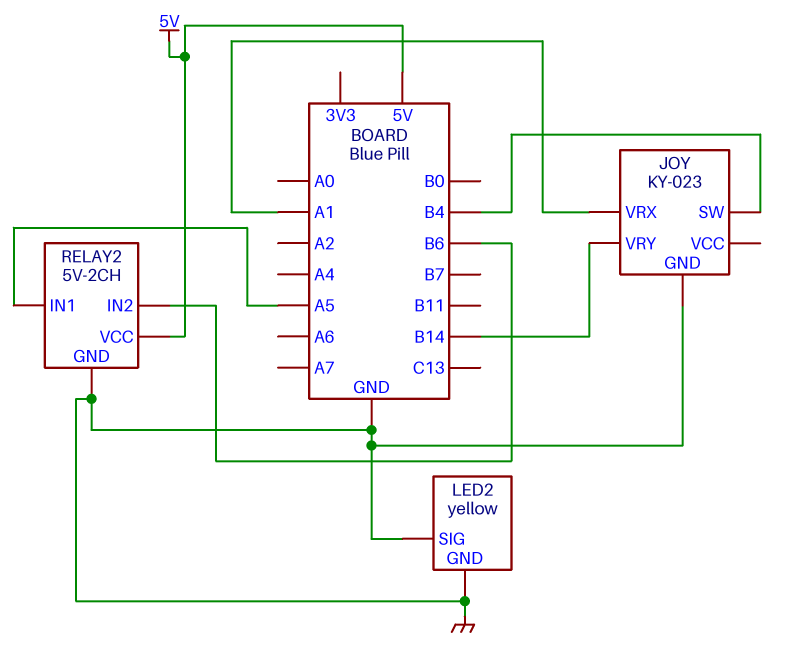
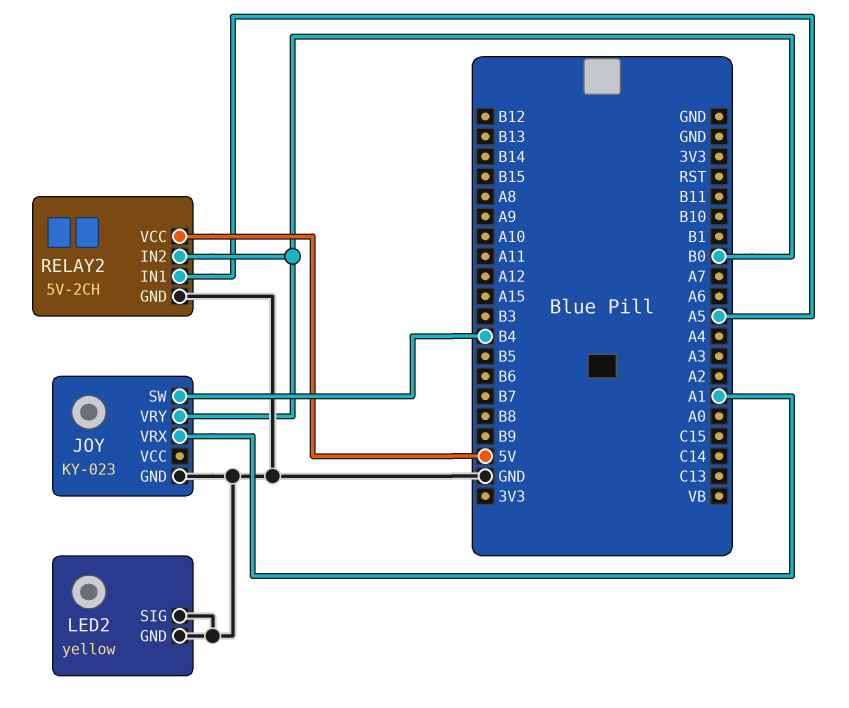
JOY pin VRY: B14 -> B0
RELAY2 pin IN2: B6 -> B0

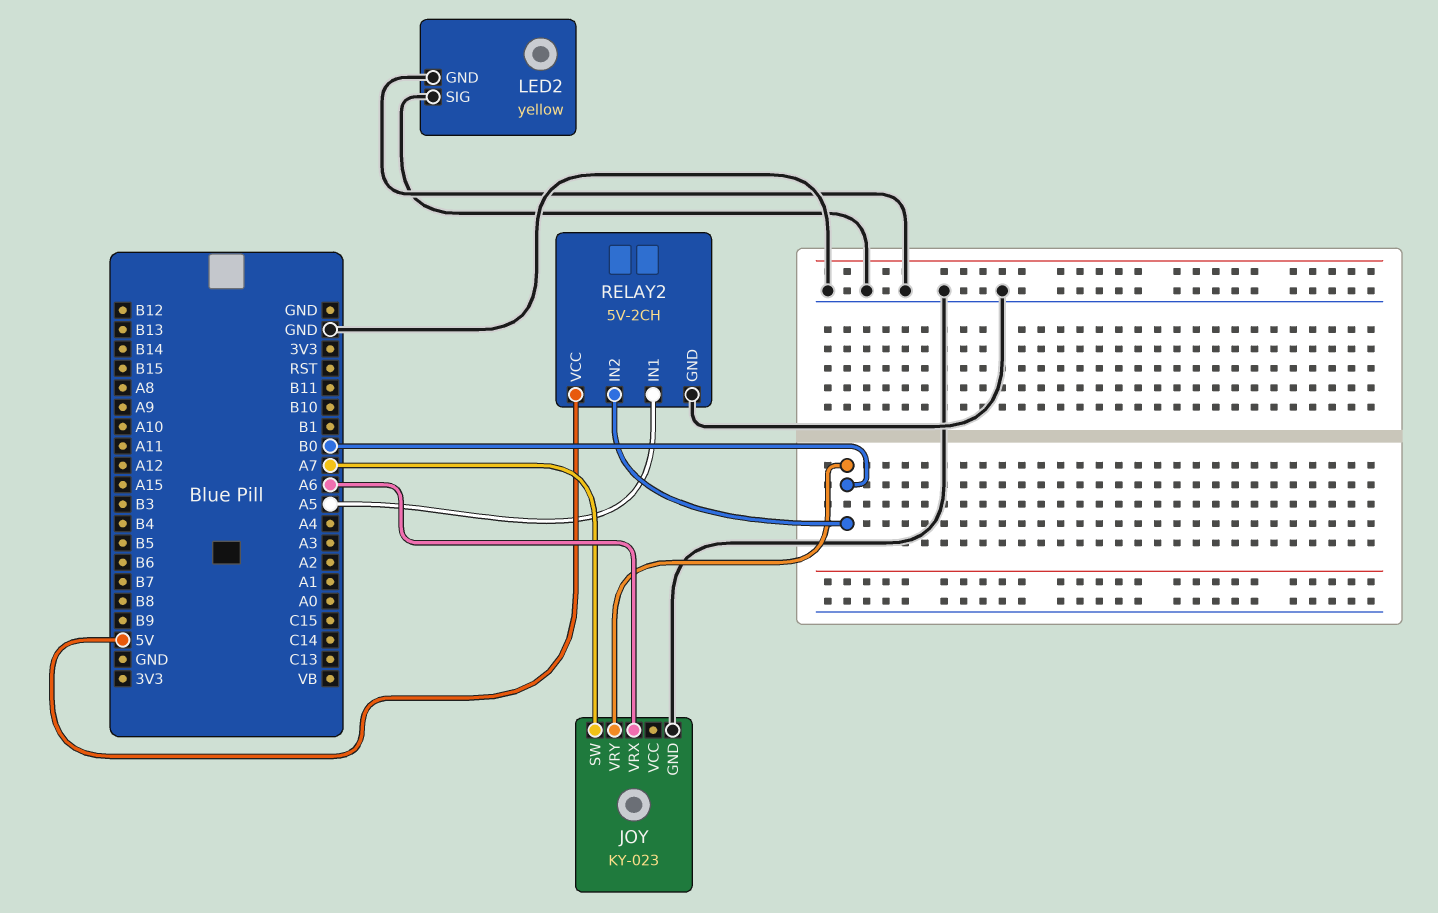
JOY pin SW: B4 -> A7
JOY pin VRX: A1 -> A6

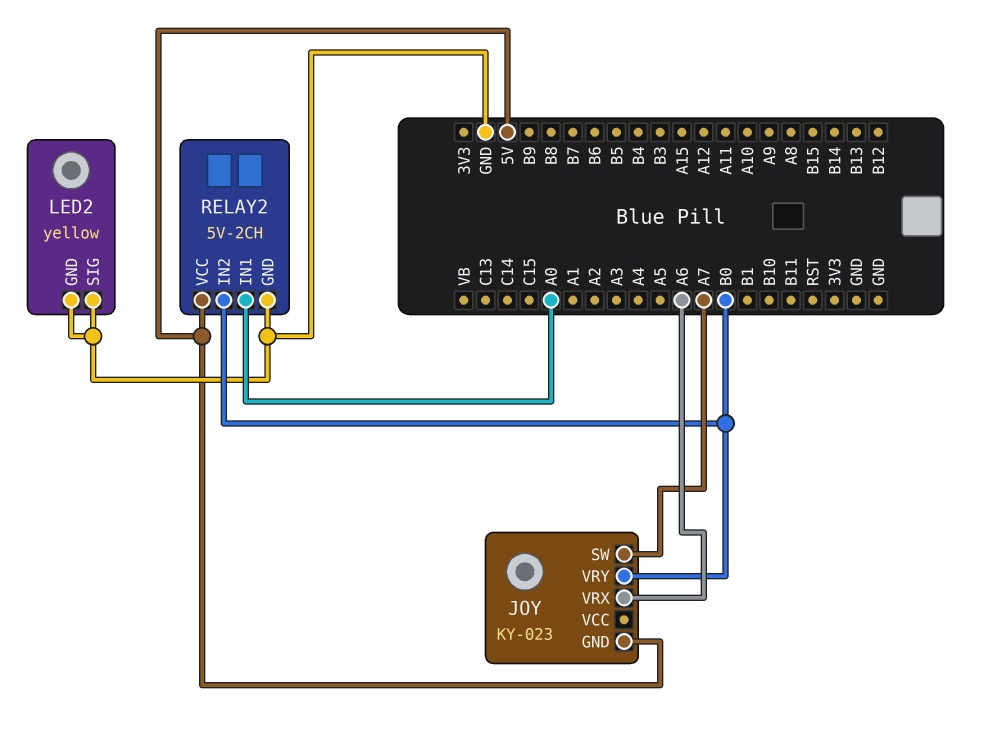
JOY pin GND: GND -> 5V
RELAY2 pin IN1: A5 -> A0

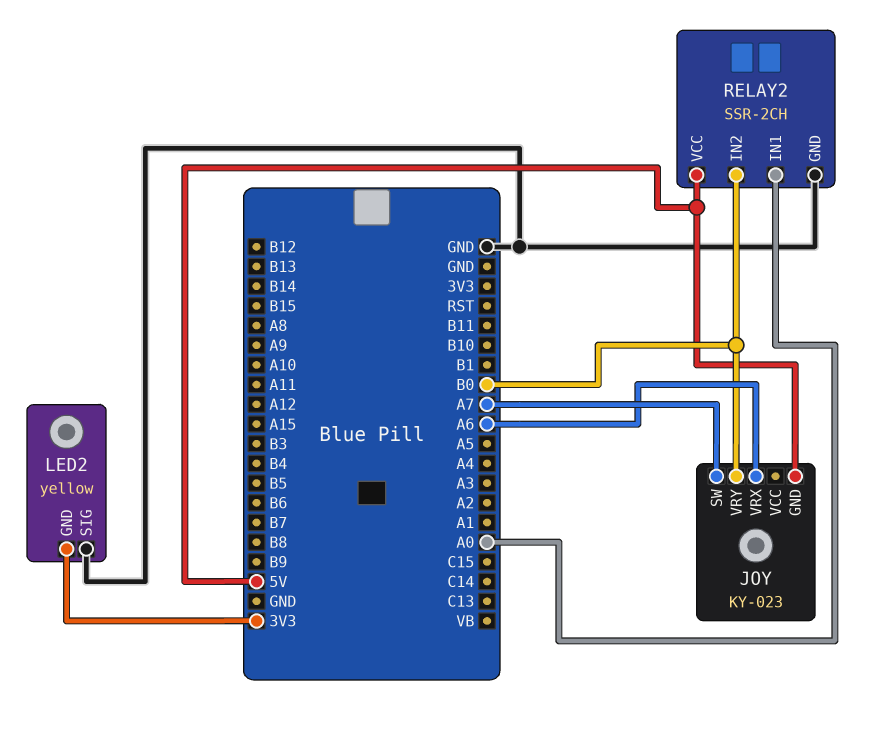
LED2 pin GND: GND -> 3V3
RELAY2: 5V-2CH -> SSR-2CH

